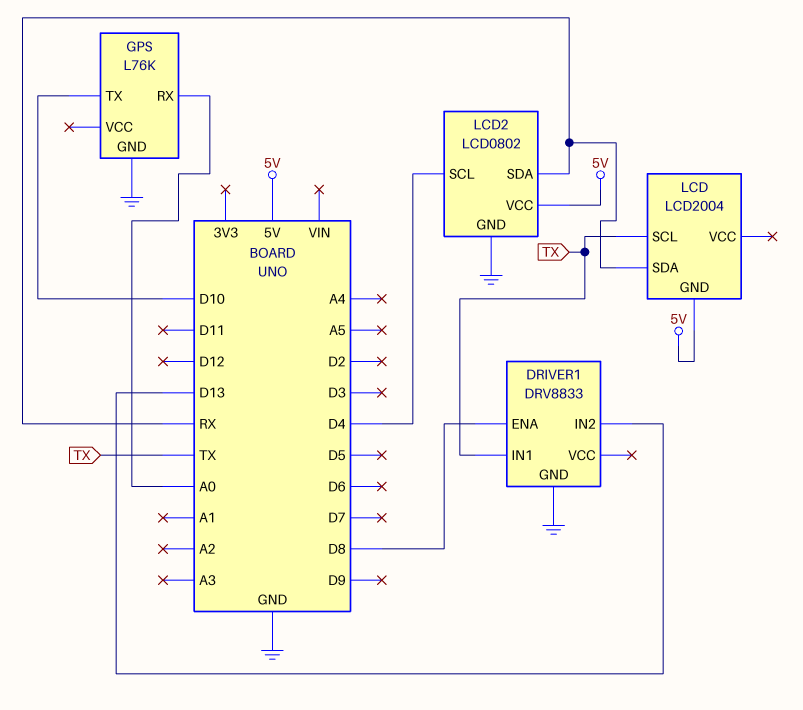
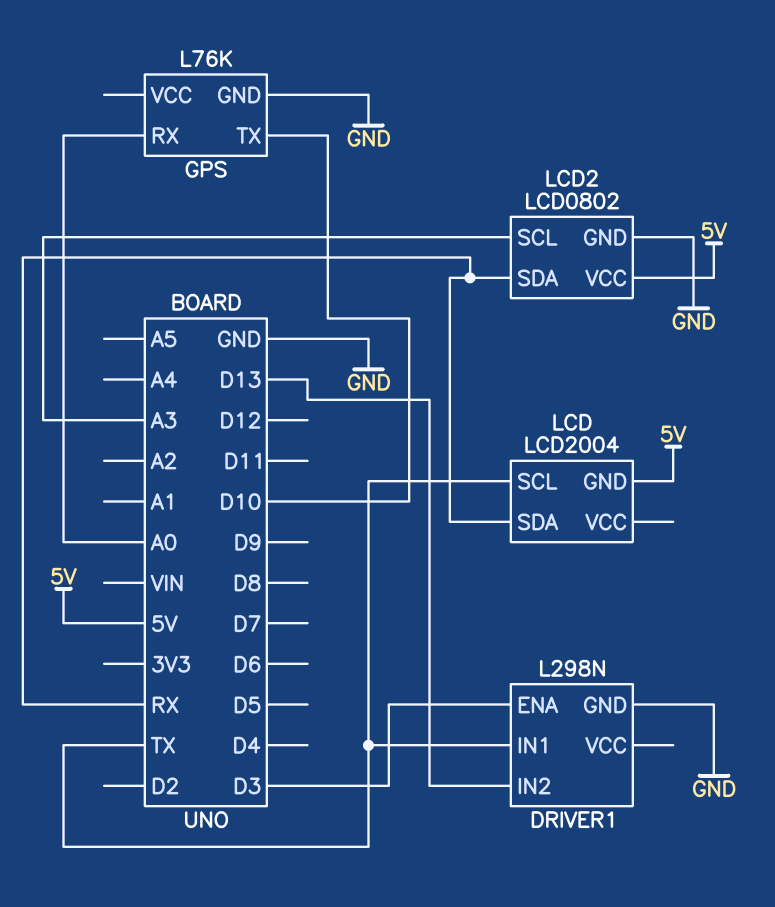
DRIVER1: DRV8833 -> L298N
DRIVER1 pin ENA: D8 -> D3
LCD2 pin SCL: D4 -> A3

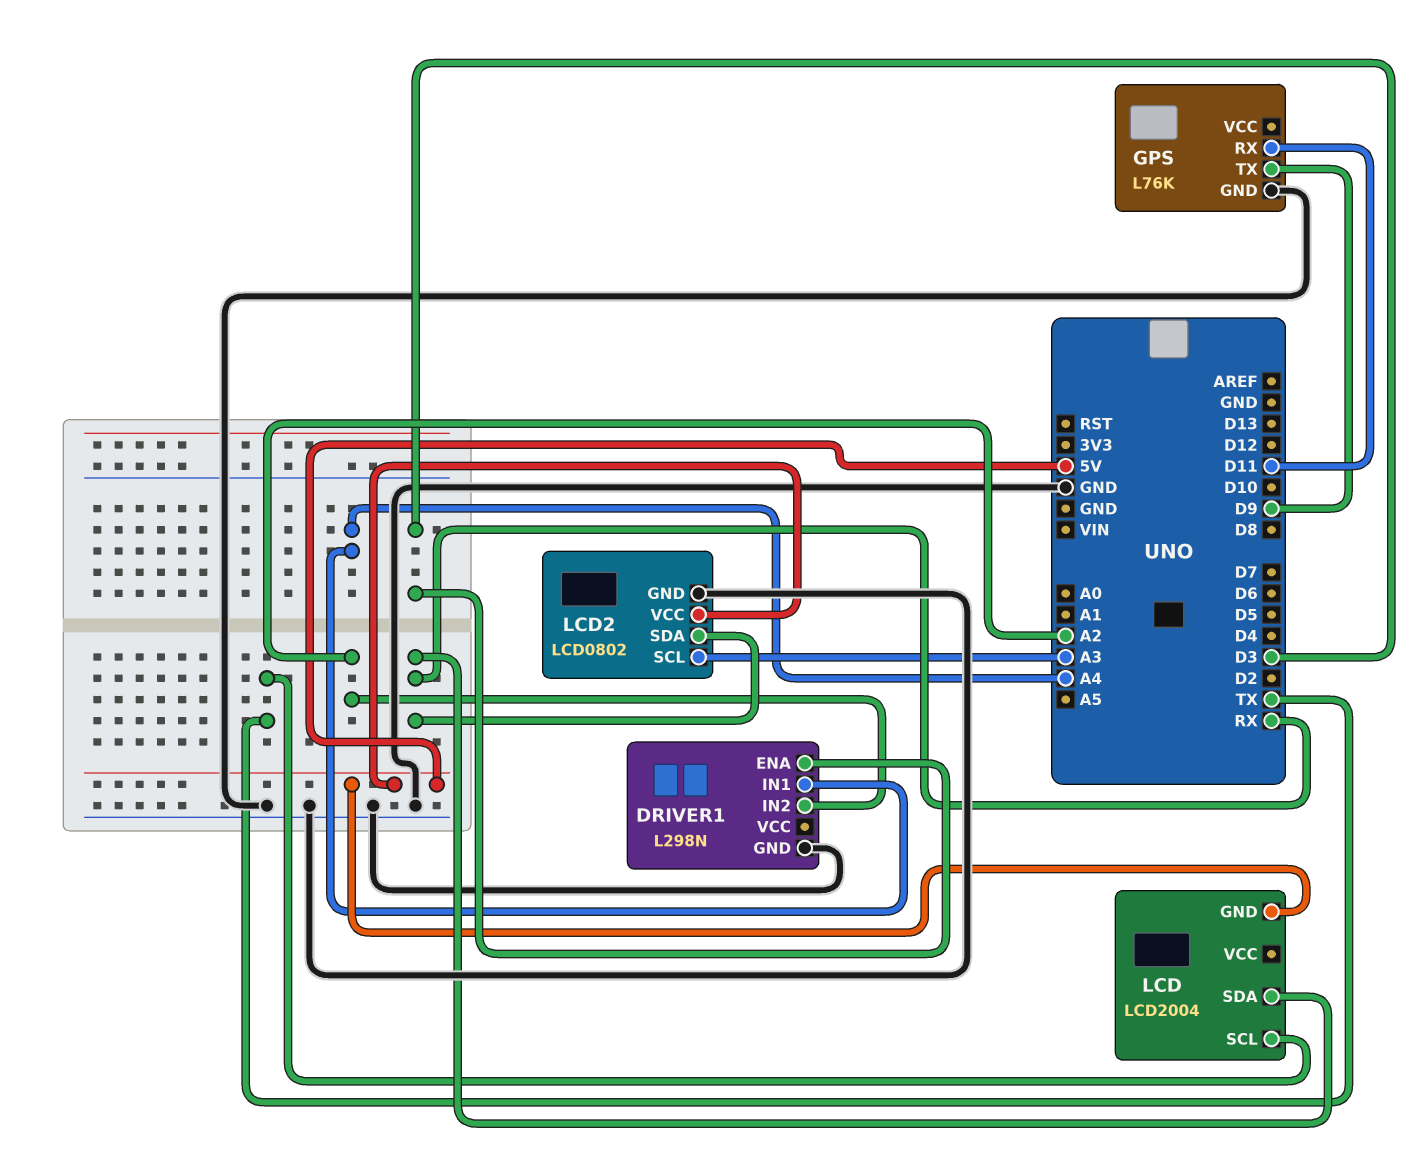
DRIVER1 pin IN1: TX -> A4
DRIVER1 pin IN2: D13 -> A2
GPS pin RX: A0 -> D11
GPS pin TX: D10 -> D9

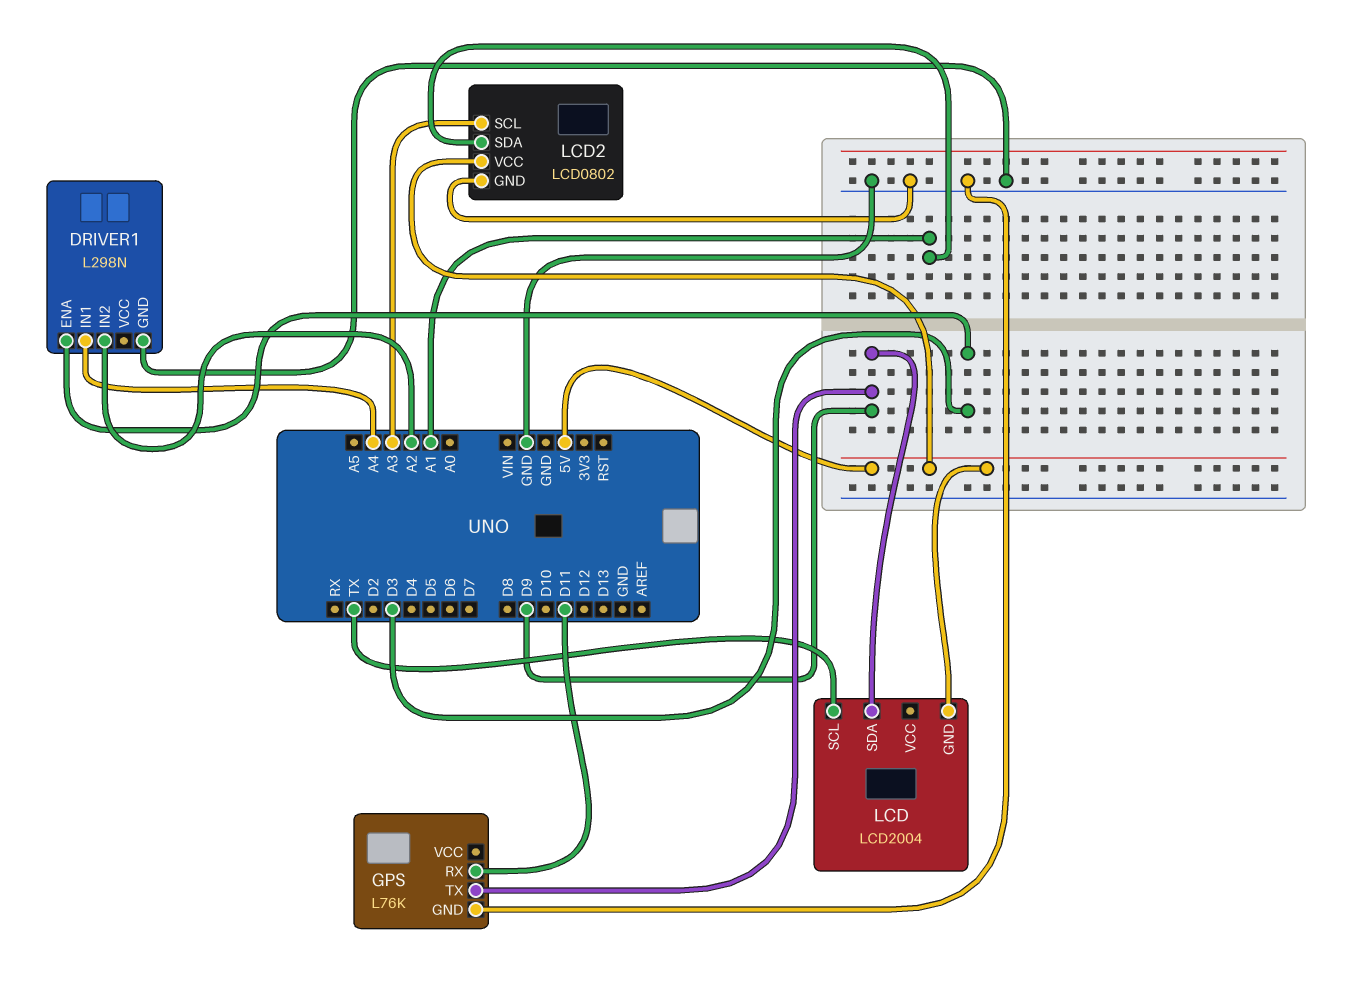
LCD pin SDA: RX -> D9
LCD2 pin SDA: RX -> A1

